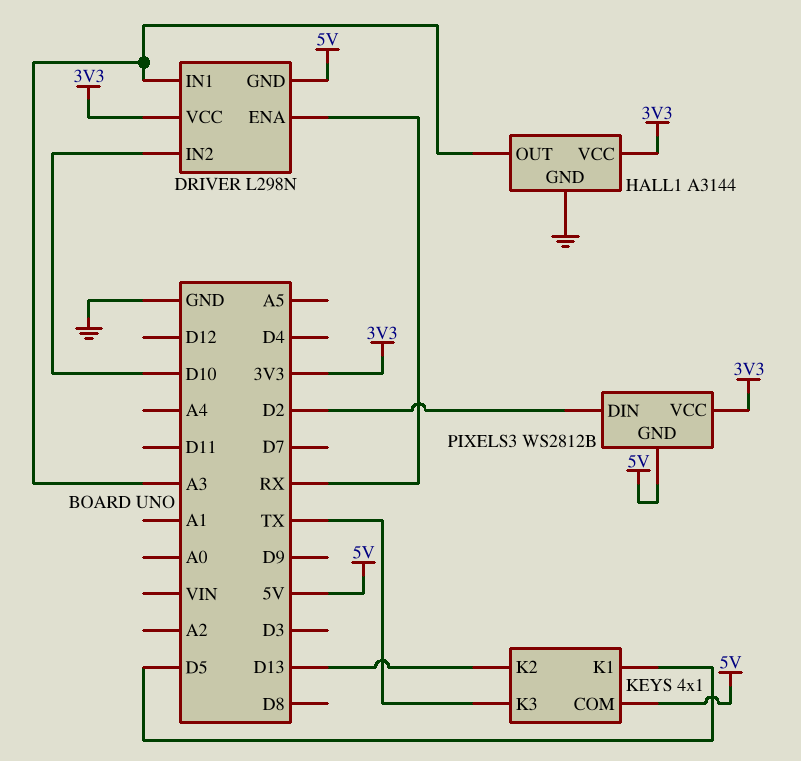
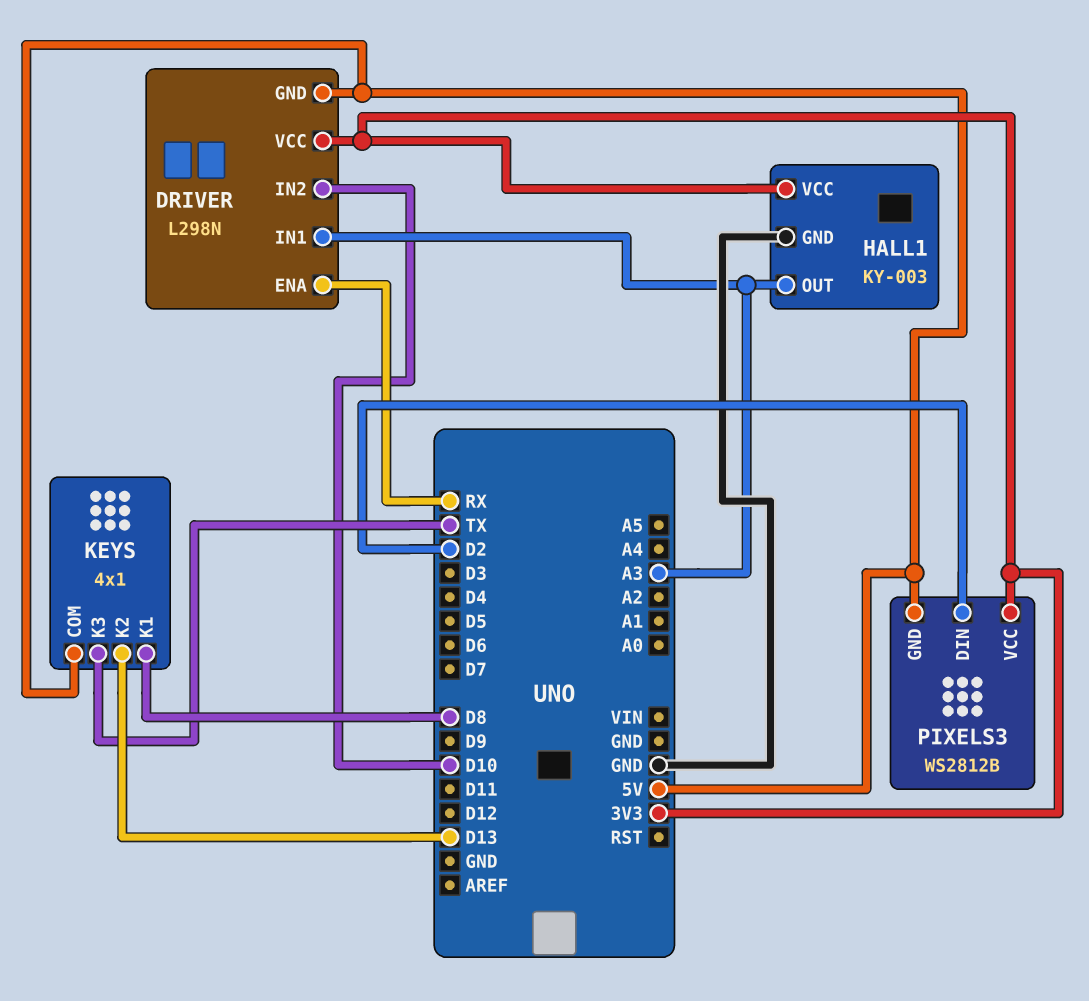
HALL1: A3144 -> KY-003
KEYS pin K1: D5 -> D8

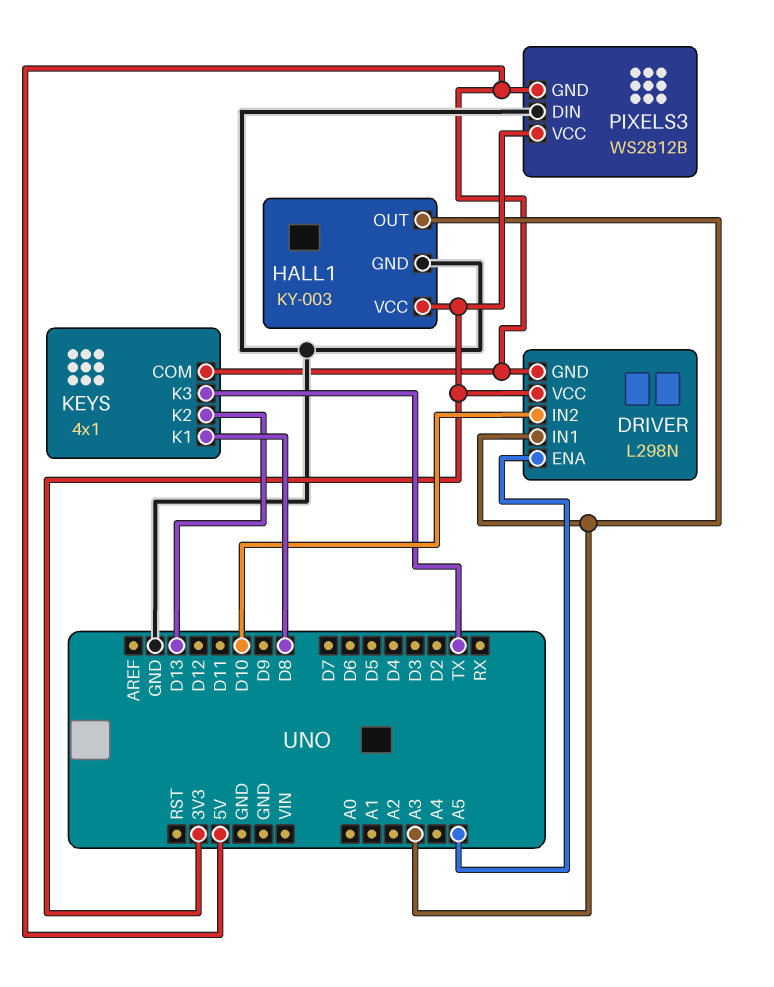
DRIVER pin ENA: RX -> A5
PIXELS3 pin DIN: D2 -> GND

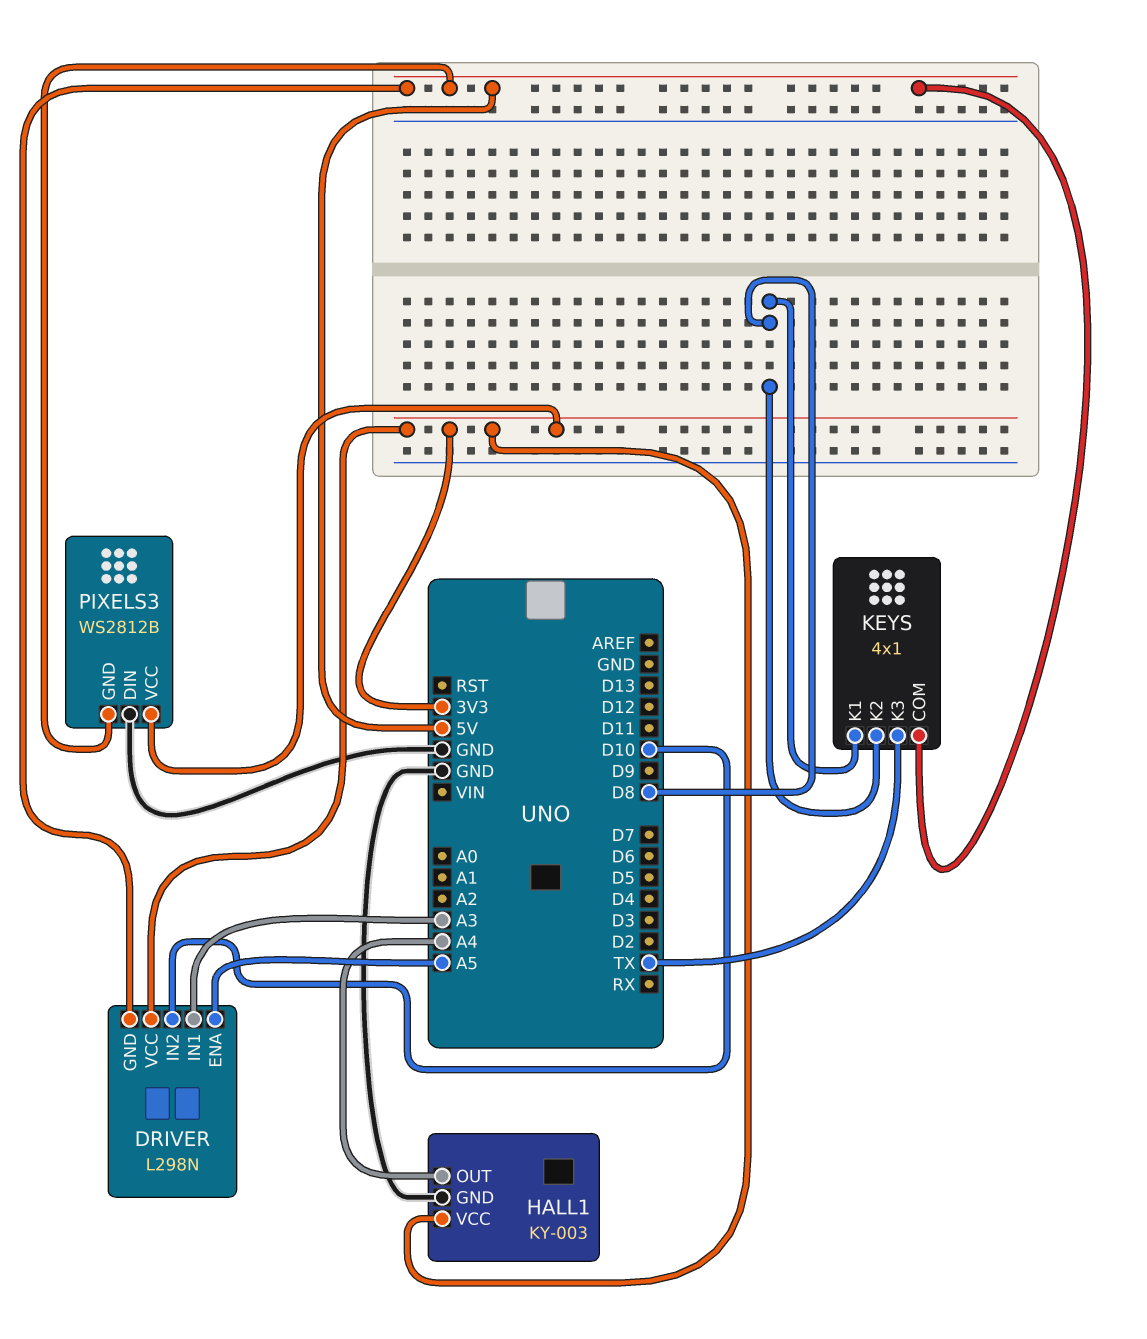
HALL1 pin OUT: A3 -> A4
KEYS pin K2: D13 -> D8

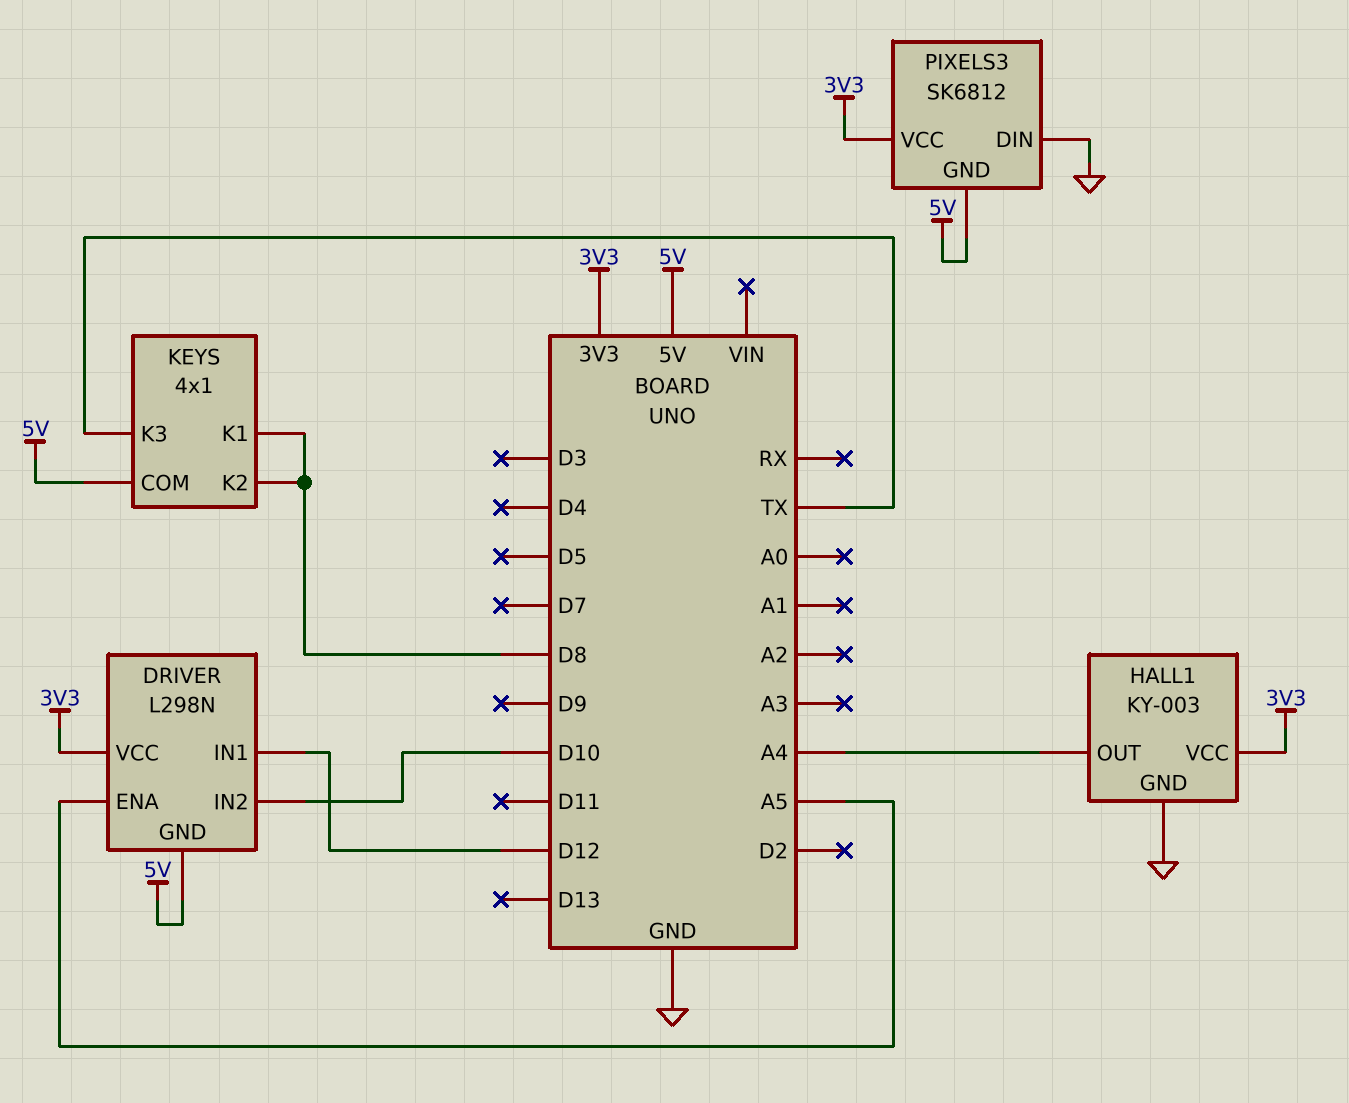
DRIVER pin IN1: A3 -> D12
PIXELS3: WS2812B -> SK6812

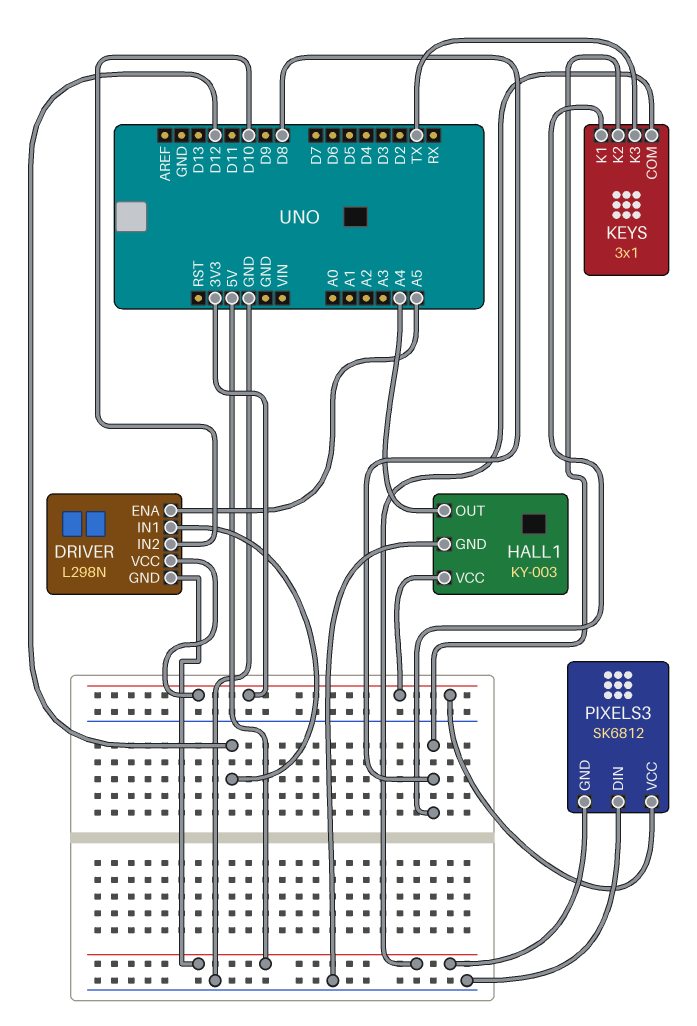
KEYS: 4x1 -> 3x1

